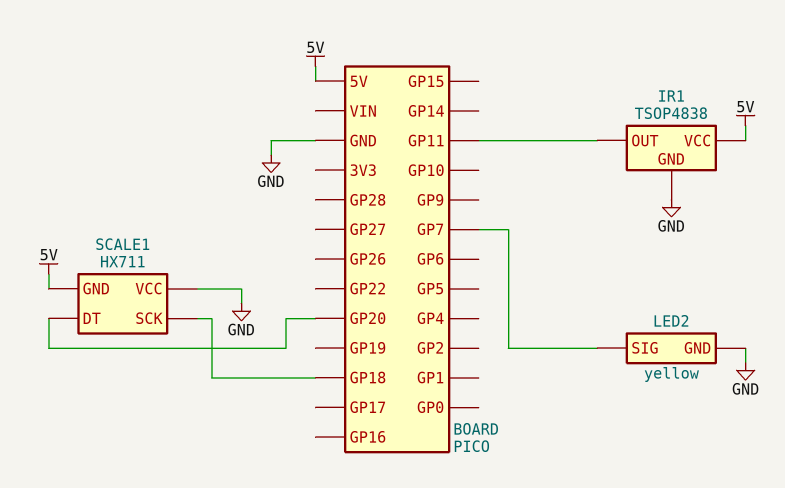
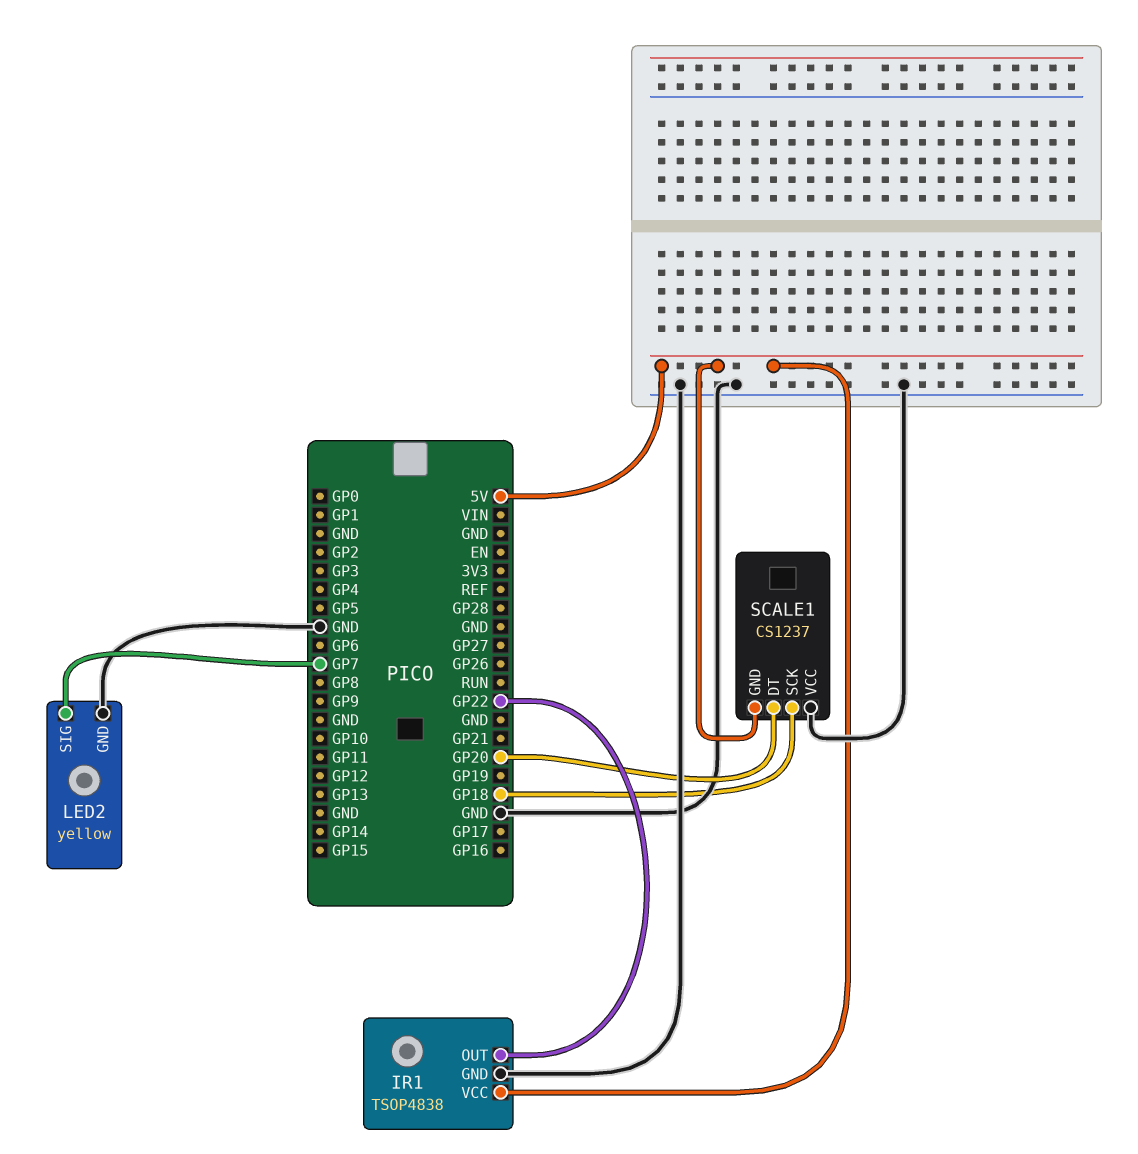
IR1 pin OUT: GP11 -> GP22
SCALE1: HX711 -> CS1237

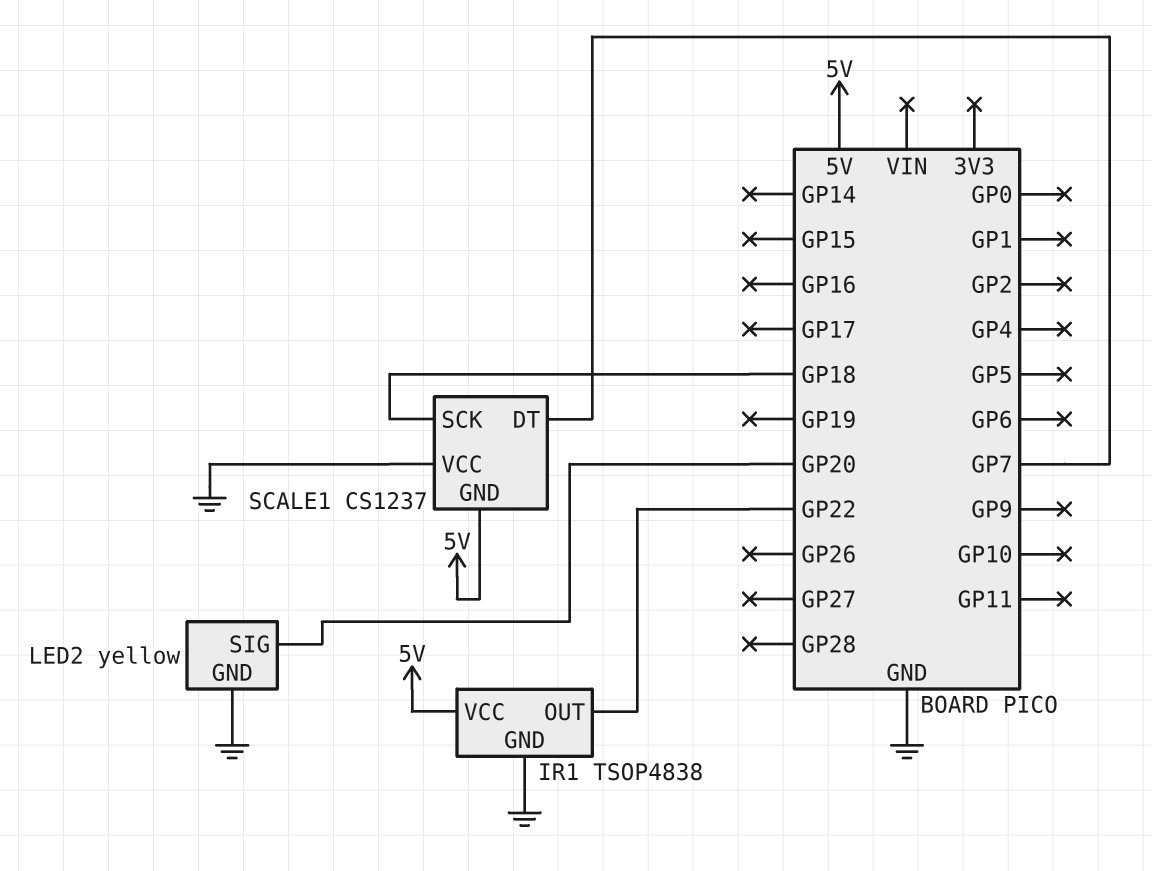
LED2 pin SIG: GP7 -> GP20
SCALE1 pin DT: GP20 -> GP7

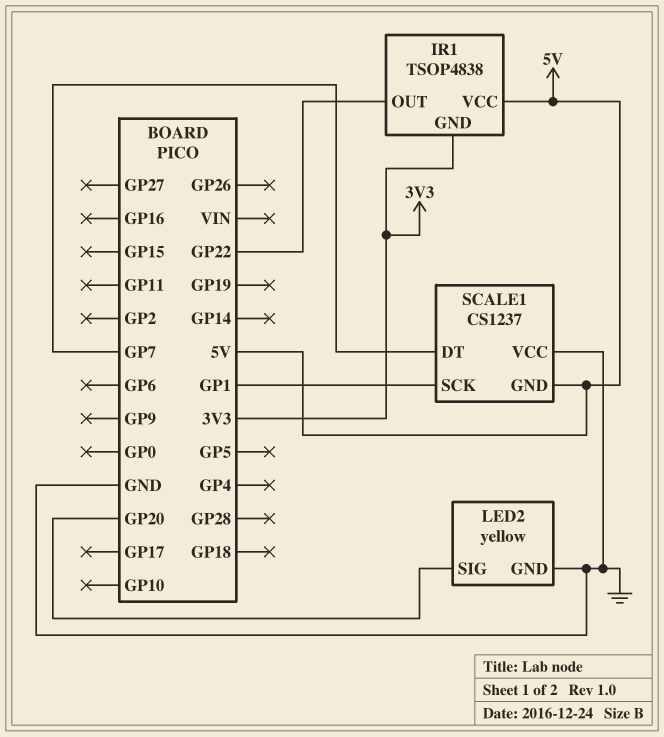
IR1 pin GND: GND -> 3V3
SCALE1 pin SCK: GP18 -> GP1

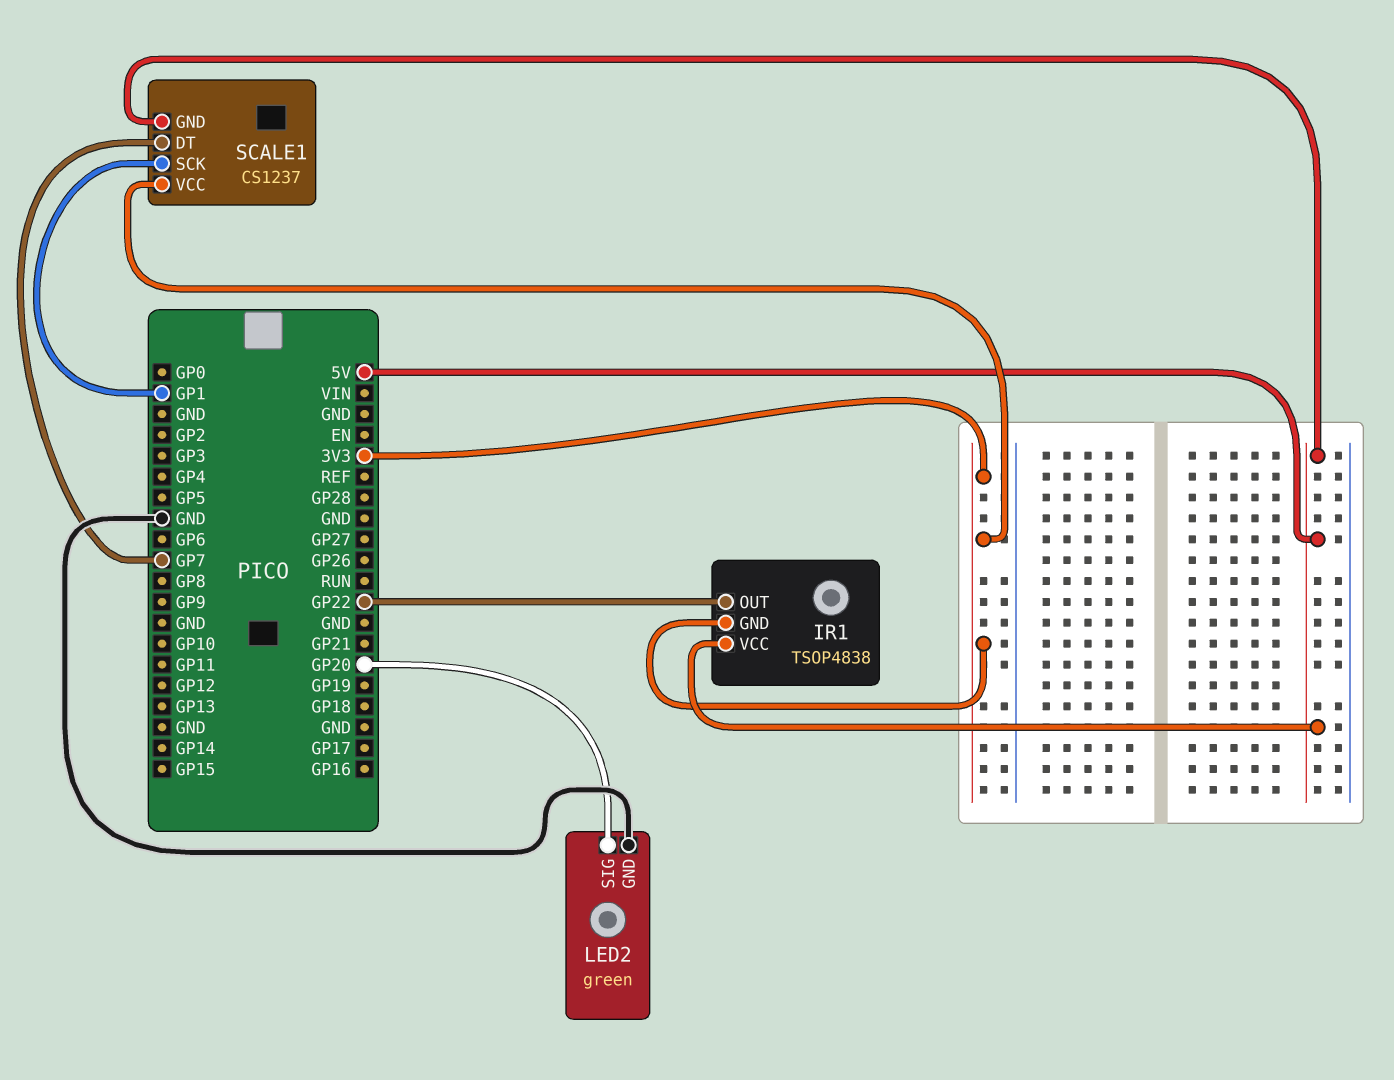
LED2: yellow -> green
SCALE1 pin VCC: GND -> 3V3

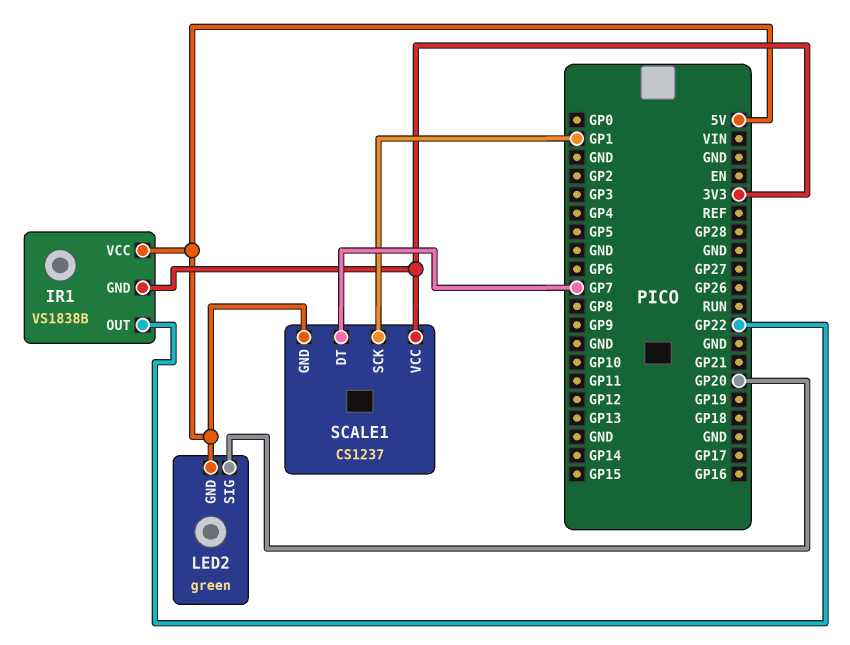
IR1: TSOP4838 -> VS1838B
LED2 pin GND: GND -> 5V

